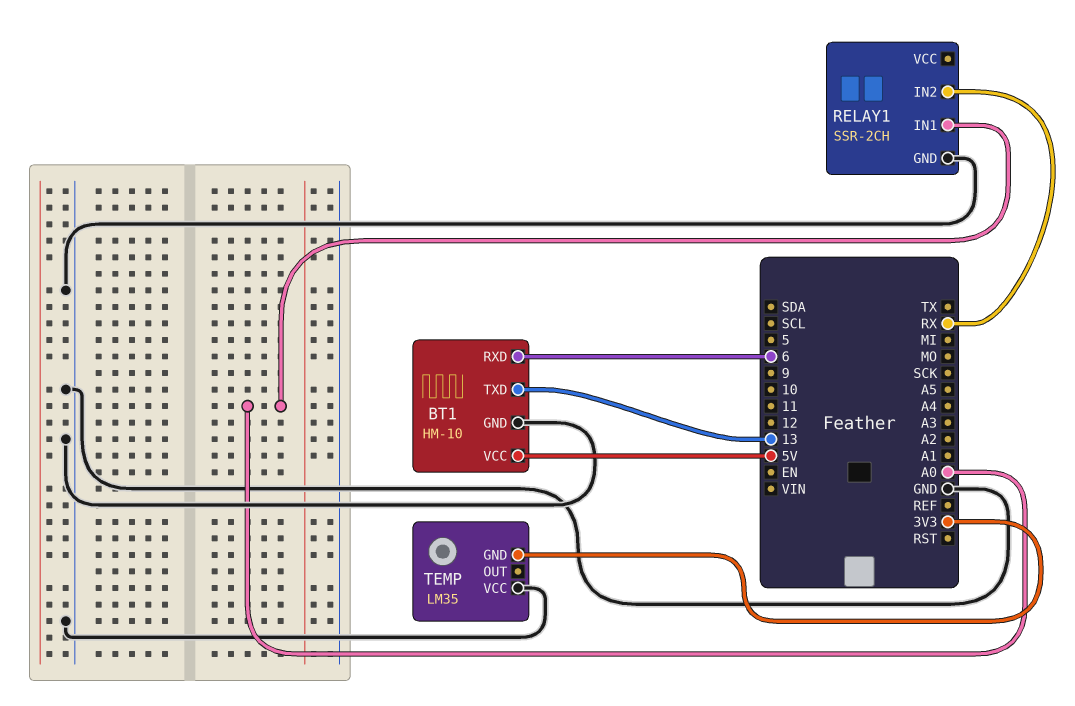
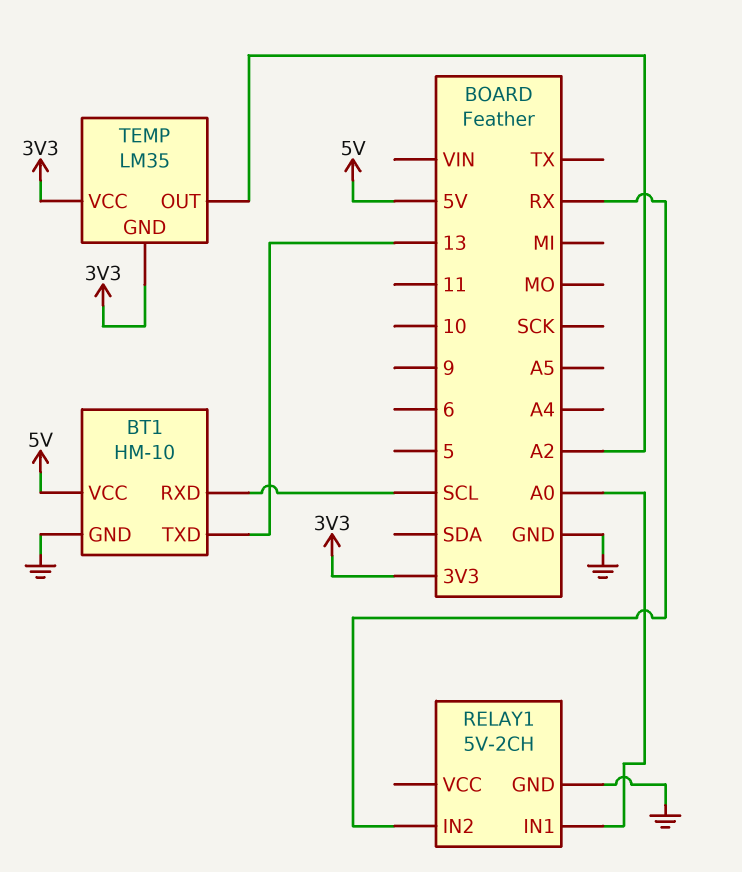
BT1 pin RXD: 6 -> SCL
RELAY1: SSR-2CH -> 5V-2CH
TEMP pin OUT: none -> A2
TEMP pin VCC: GND -> 3V3

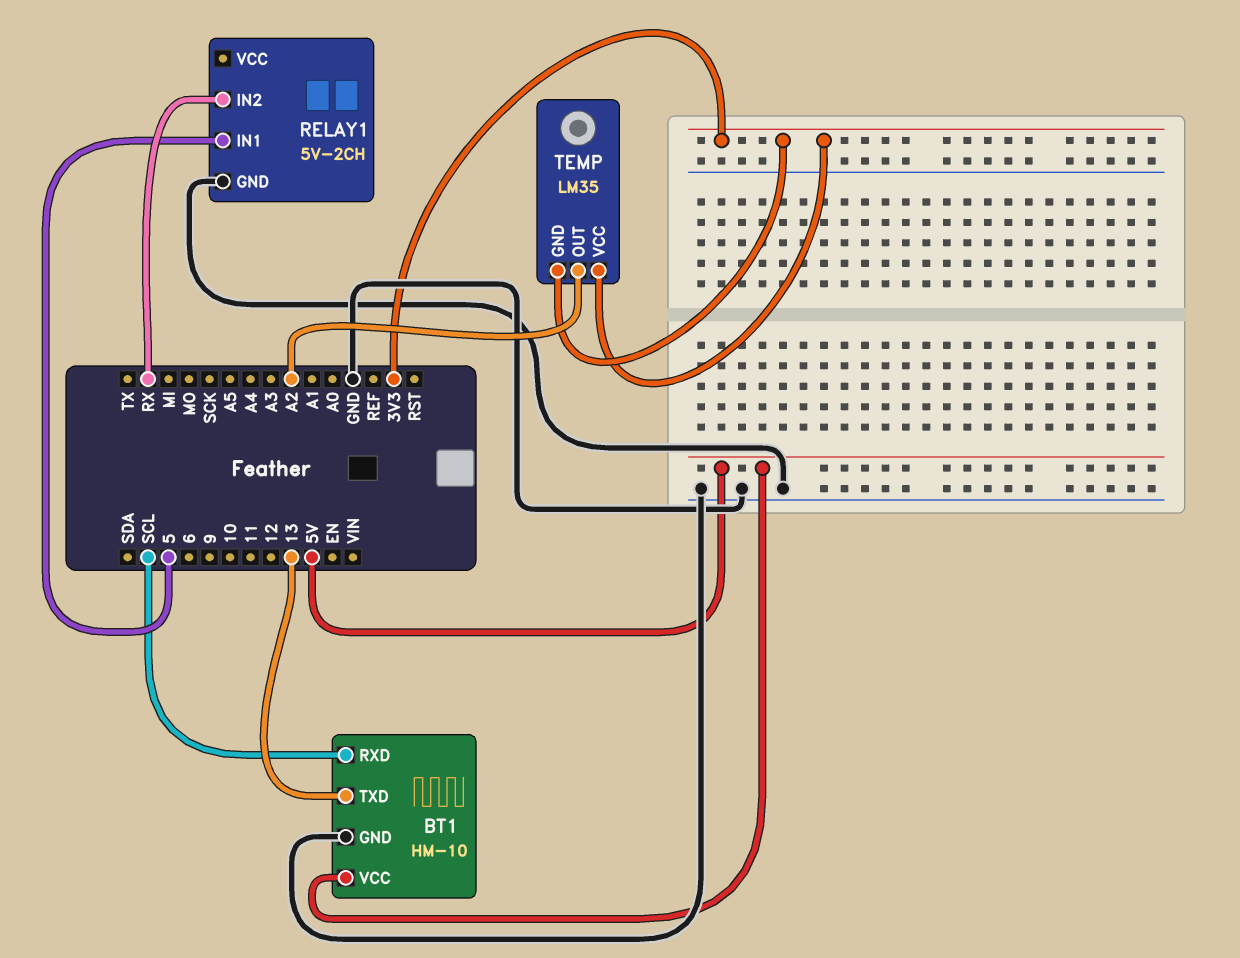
RELAY1 pin IN1: A0 -> 5

